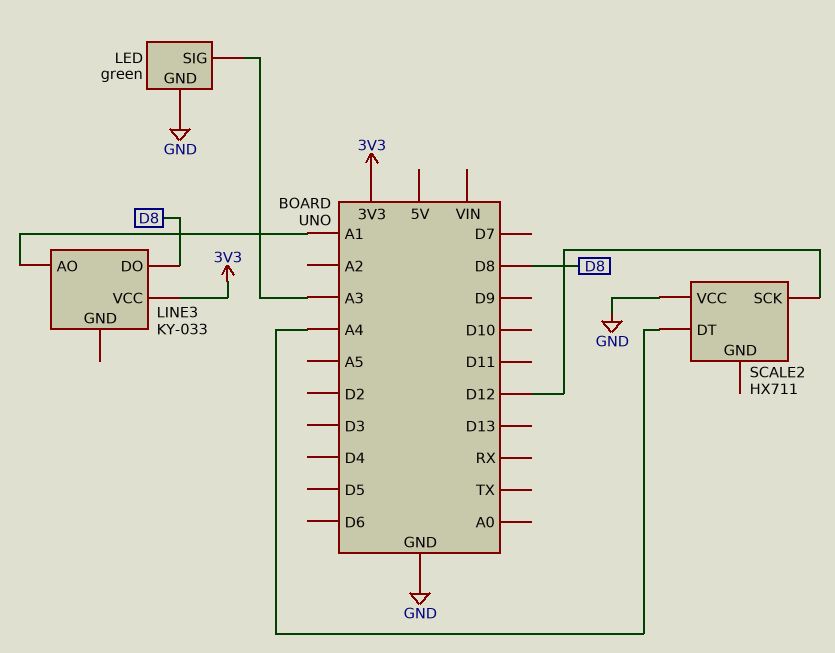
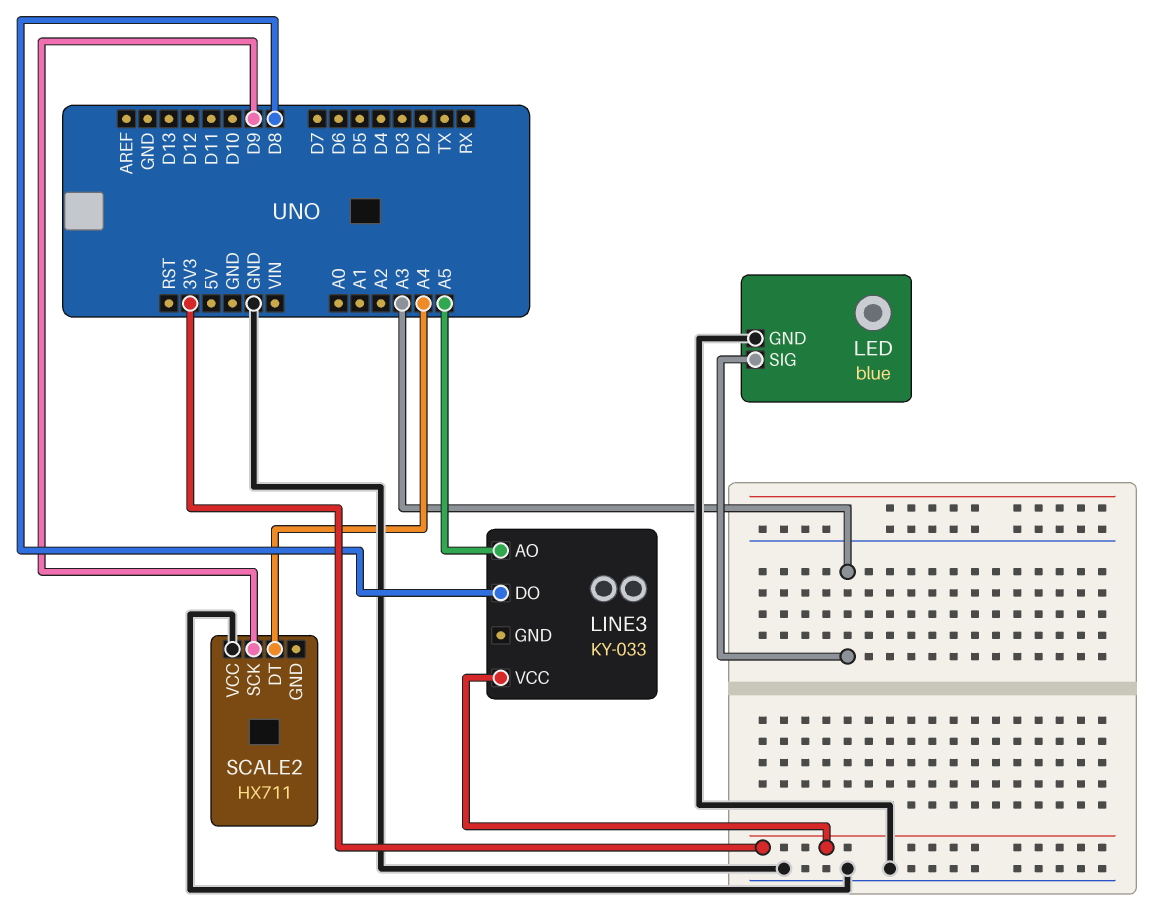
LED: green -> blue
LINE3 pin AO: A1 -> A5
SCALE2 pin SCK: D12 -> D9

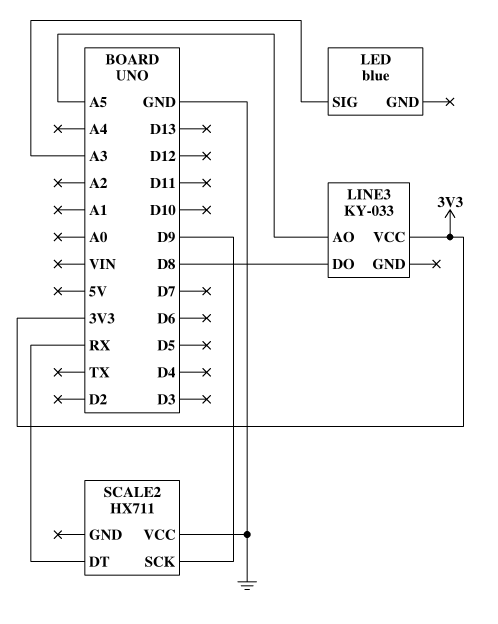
LED pin GND: GND -> none
SCALE2 pin DT: A4 -> RX

